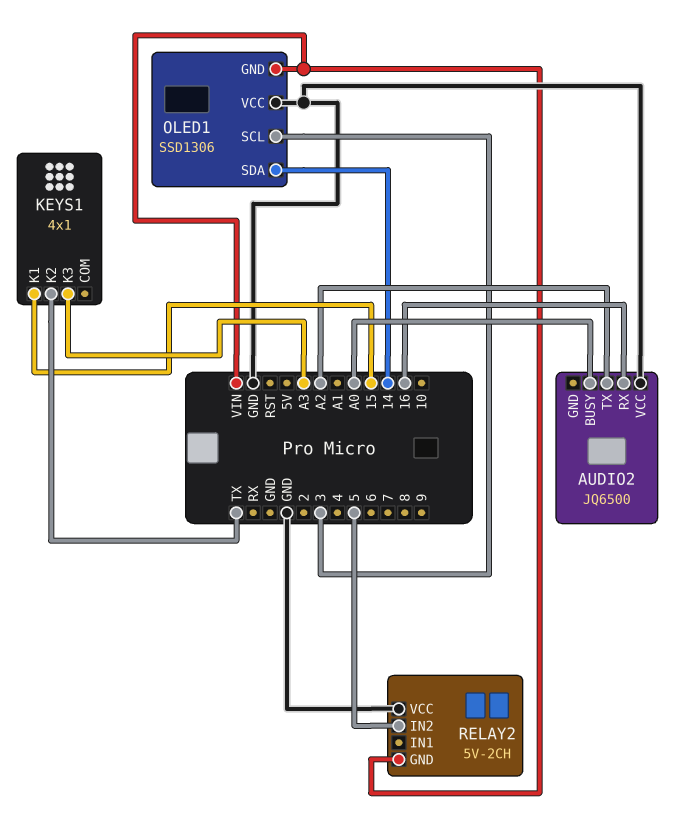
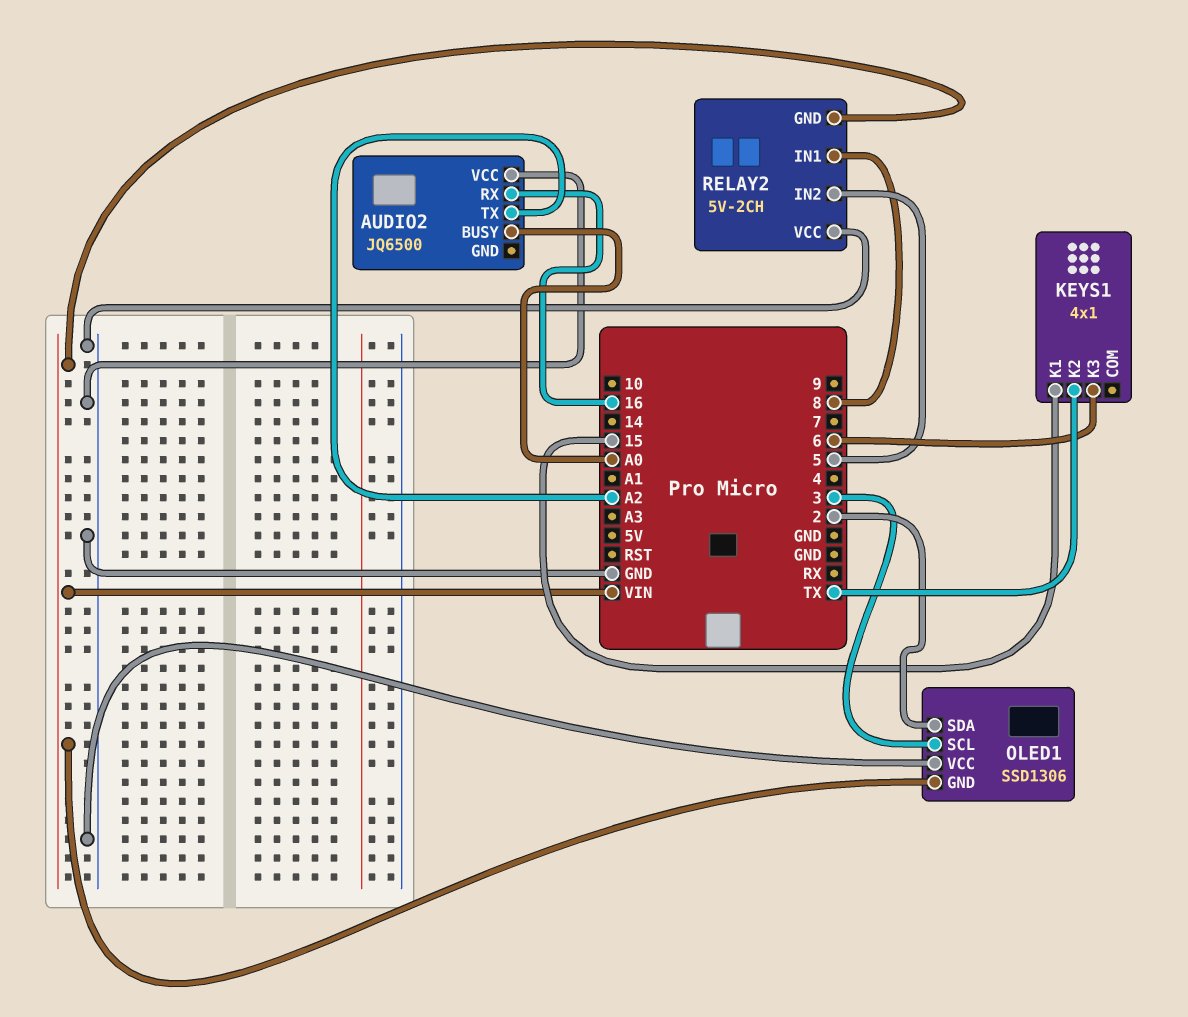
KEYS1 pin K3: A3 -> 6
OLED1 pin SDA: 14 -> 2
RELAY2 pin IN1: none -> 8

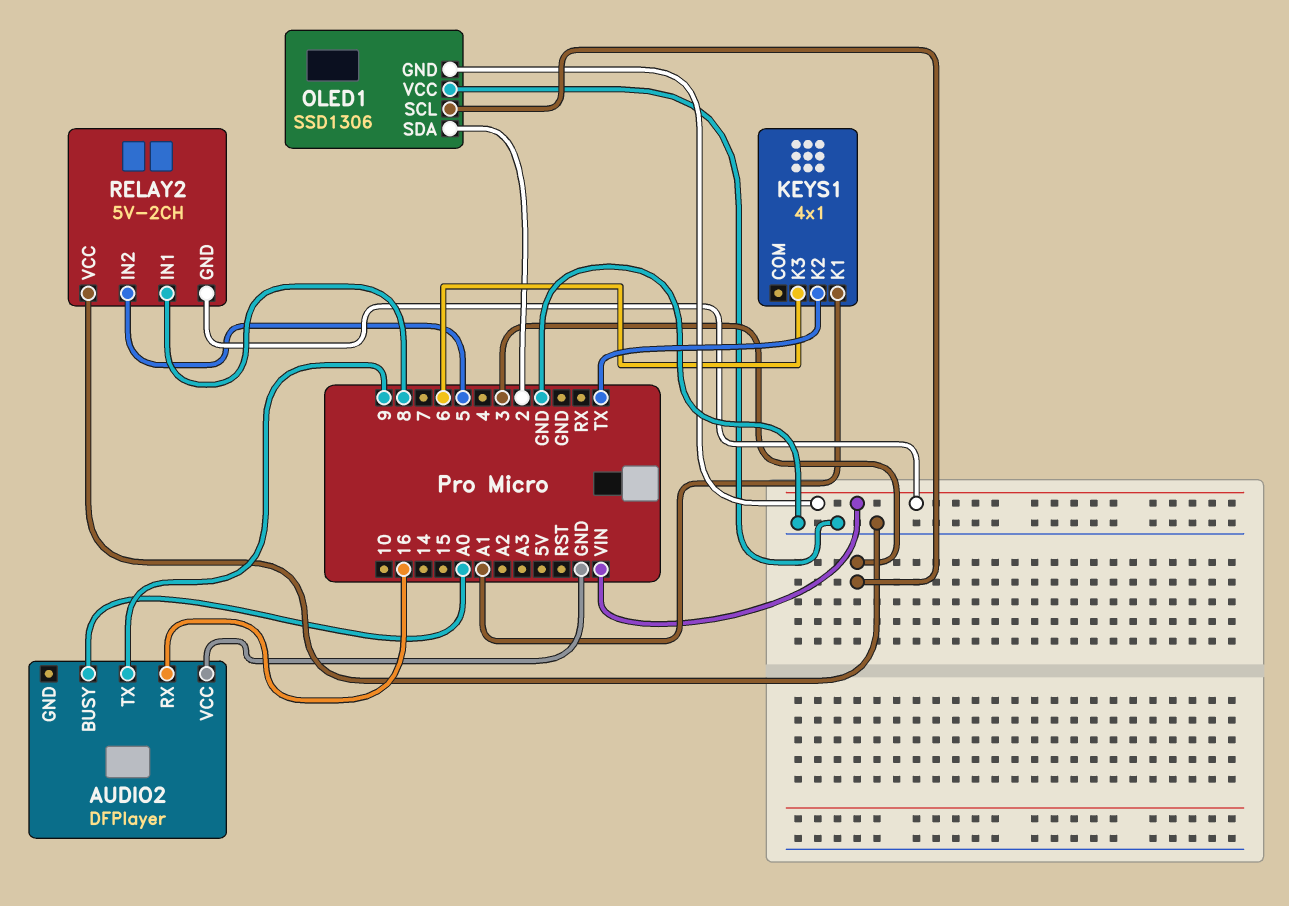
AUDIO2: JQ6500 -> DFPlayer
AUDIO2 pin TX: A2 -> 9
KEYS1 pin K1: 15 -> A1

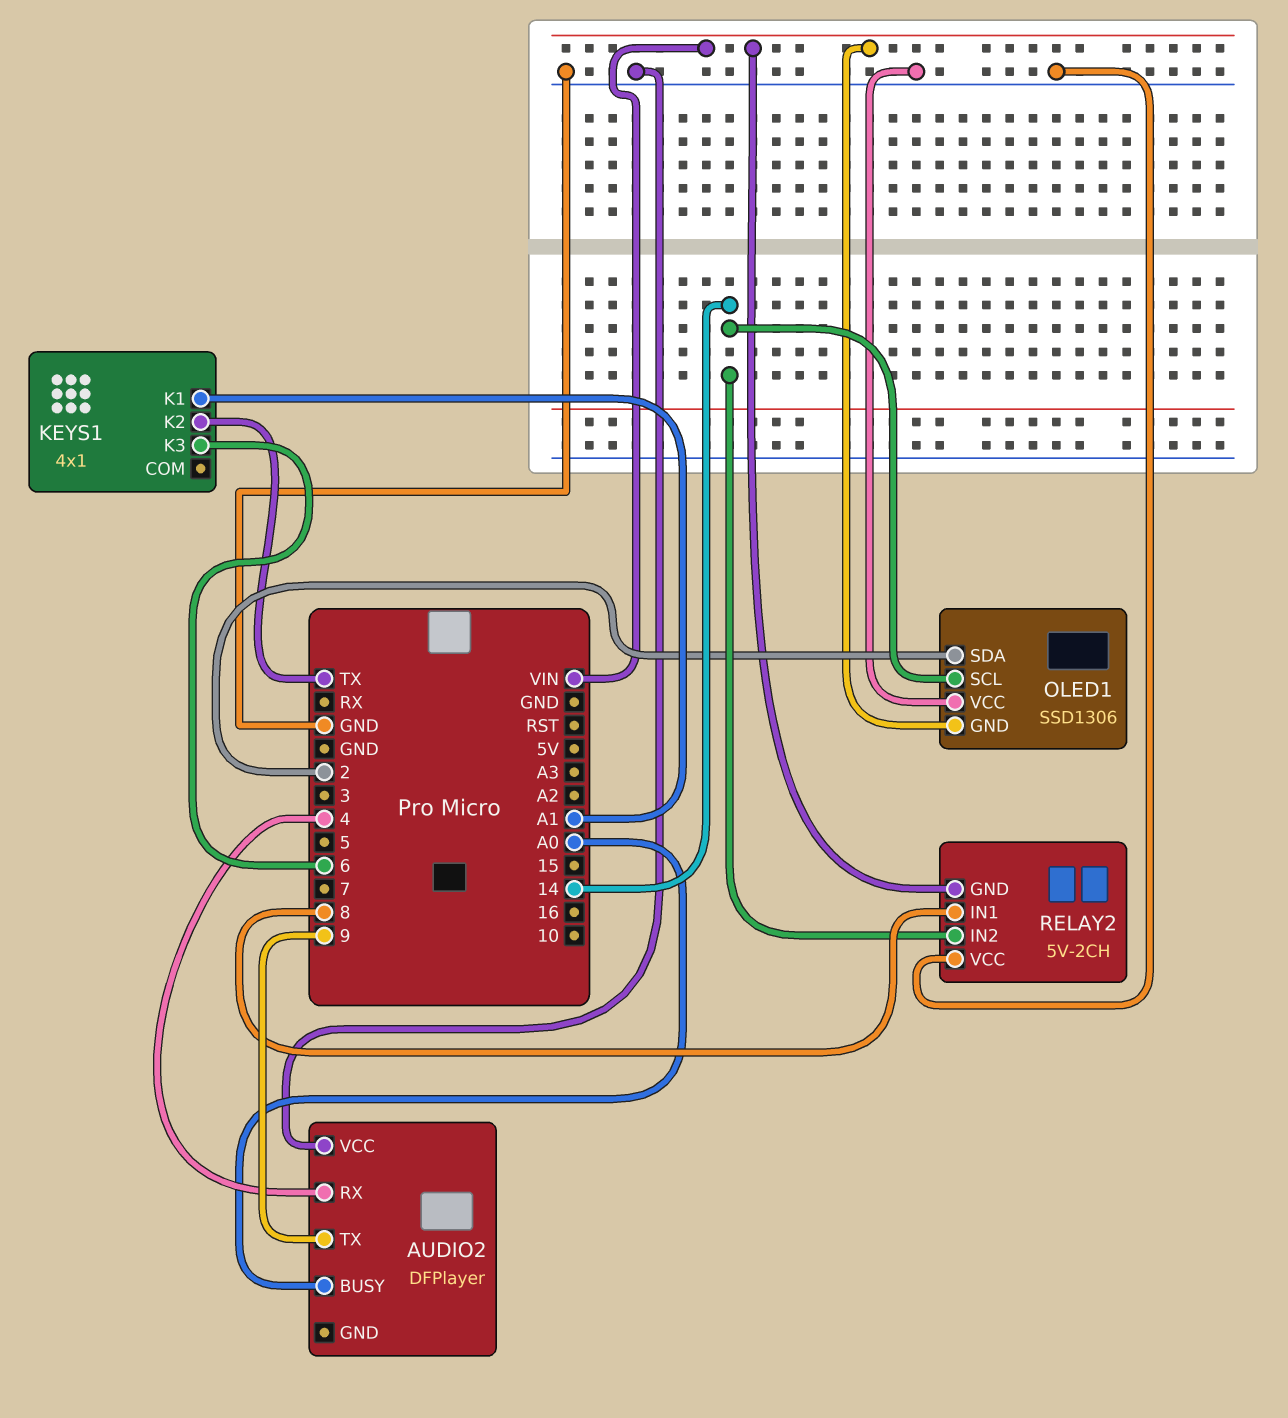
AUDIO2 pin RX: 16 -> 4
OLED1 pin SCL: 3 -> 14
RELAY2 pin IN2: 5 -> 14

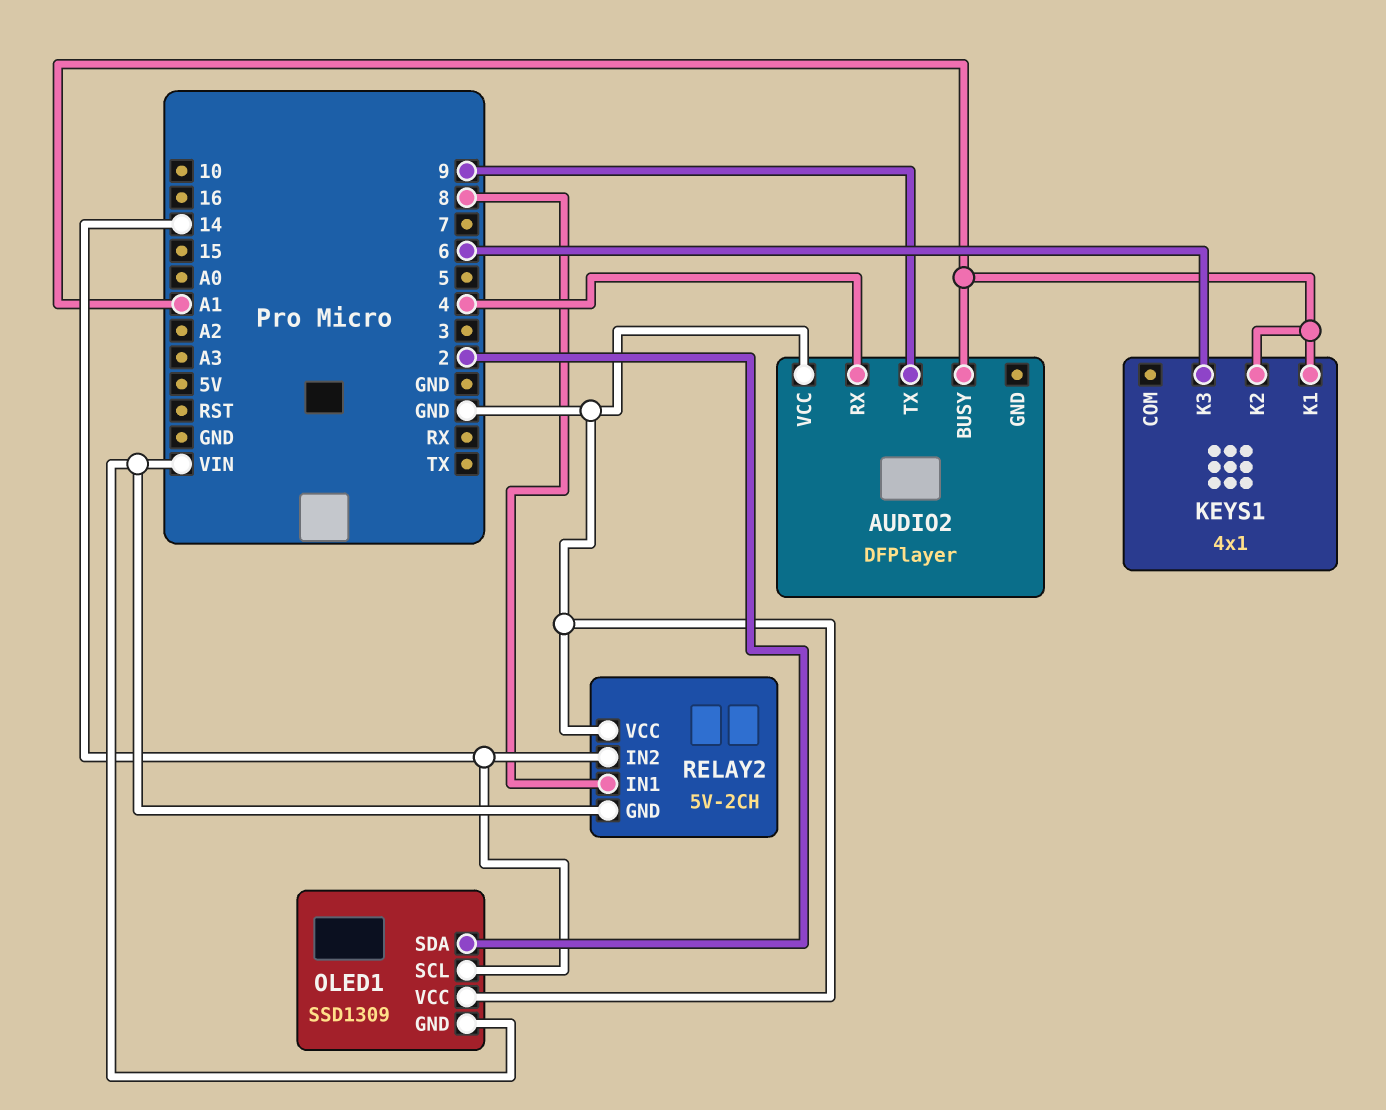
AUDIO2 pin BUSY: A0 -> A1
KEYS1 pin K2: TX -> A1
OLED1: SSD1306 -> SSD1309

